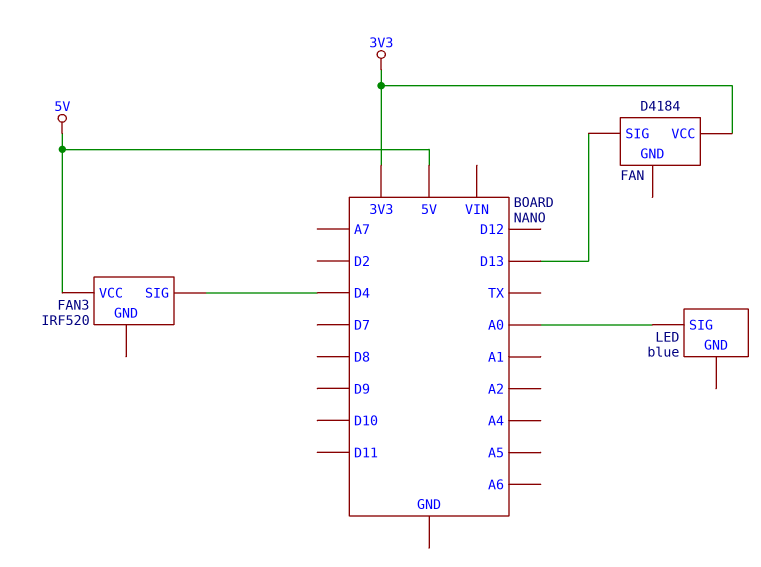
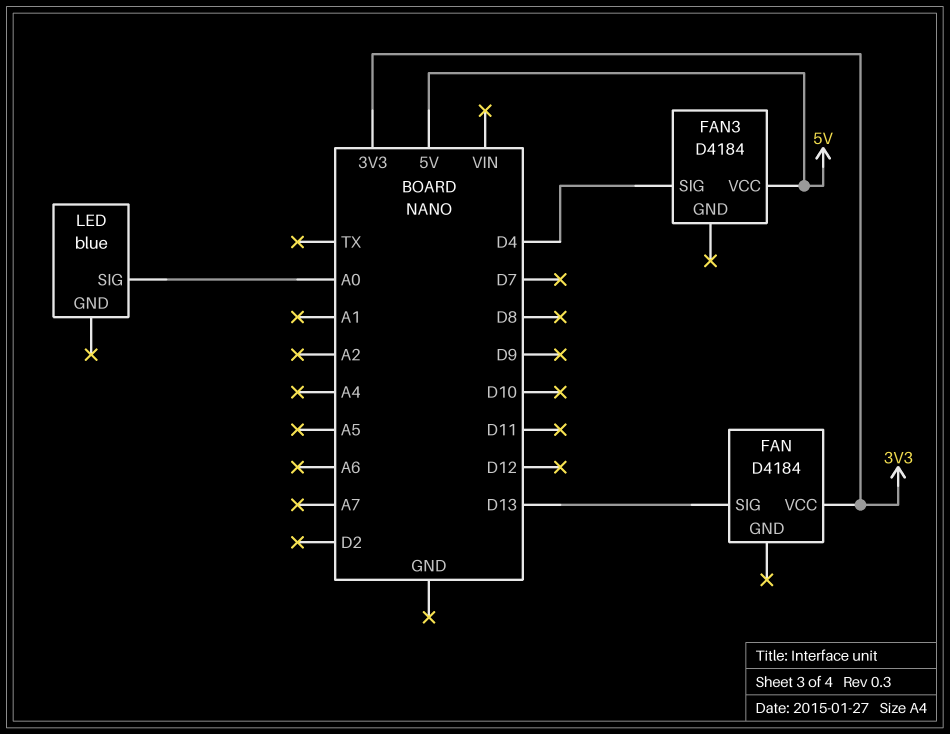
FAN3: IRF520 -> D4184

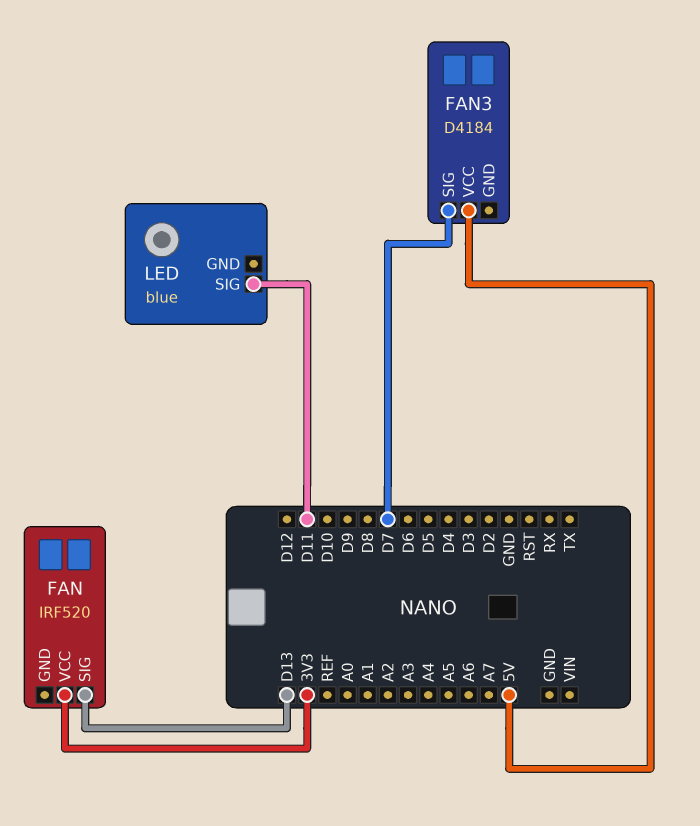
FAN: D4184 -> IRF520
FAN3 pin SIG: D4 -> D7
LED pin SIG: A0 -> D11

